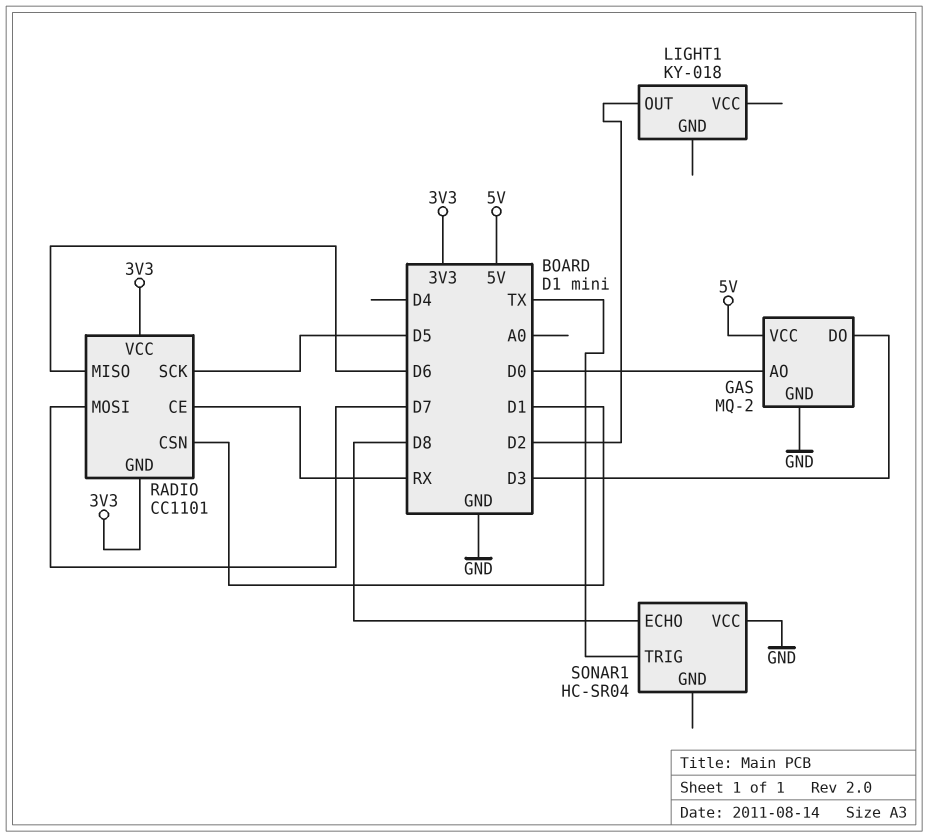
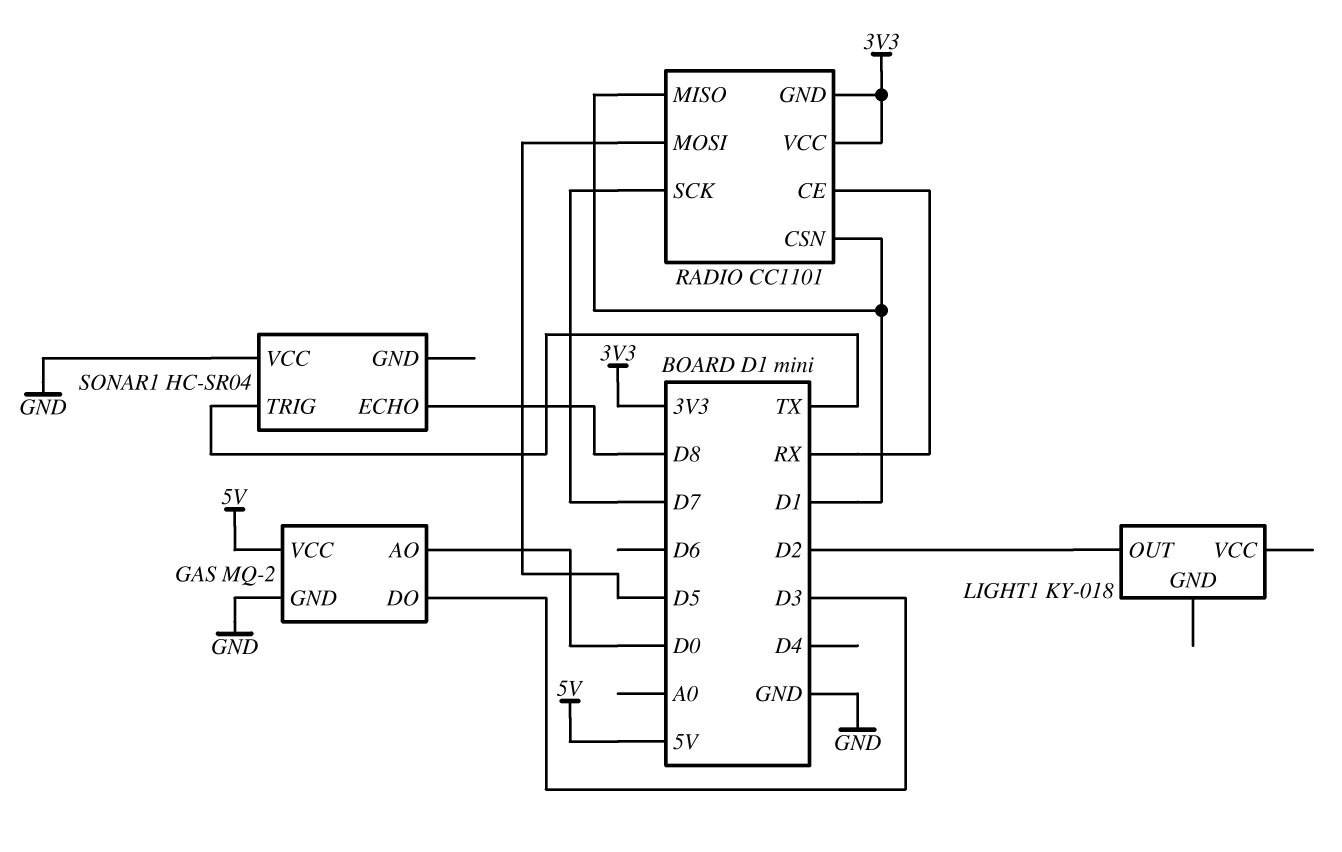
RADIO pin MISO: D6 -> D1
RADIO pin MOSI: D7 -> D5
RADIO pin SCK: D5 -> D7

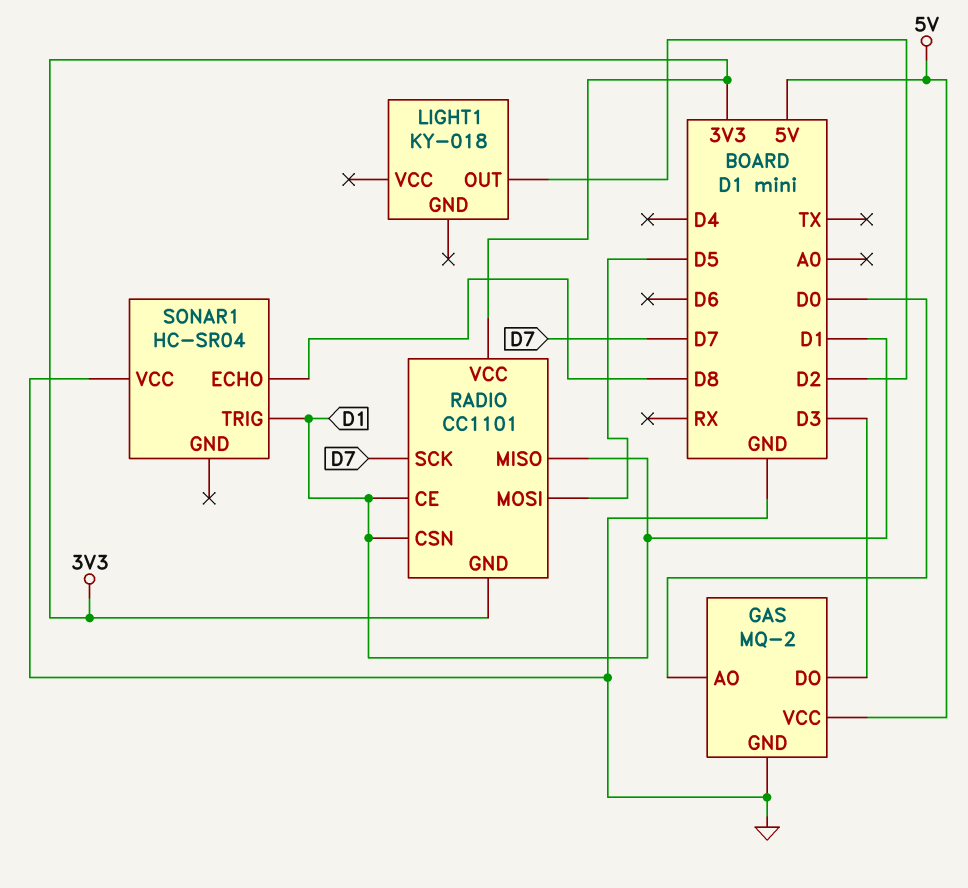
RADIO pin CE: RX -> D1
SONAR1 pin TRIG: TX -> D1

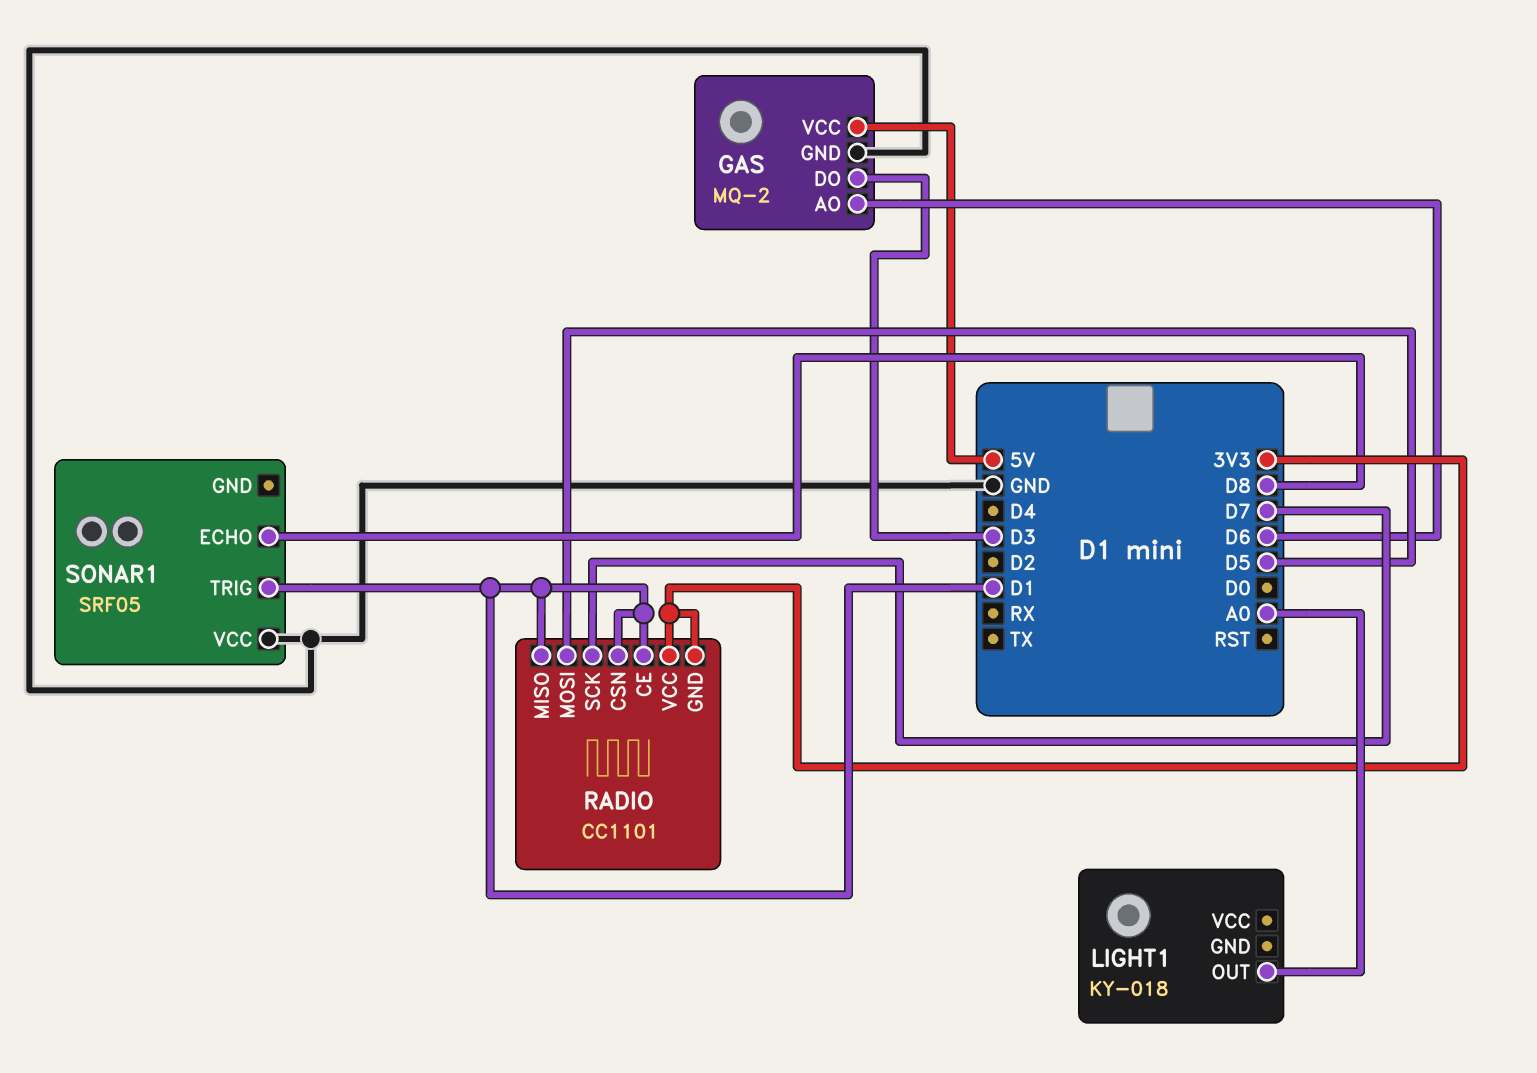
GAS pin AO: D0 -> D6
LIGHT1 pin OUT: D2 -> A0
SONAR1: HC-SR04 -> SRF05

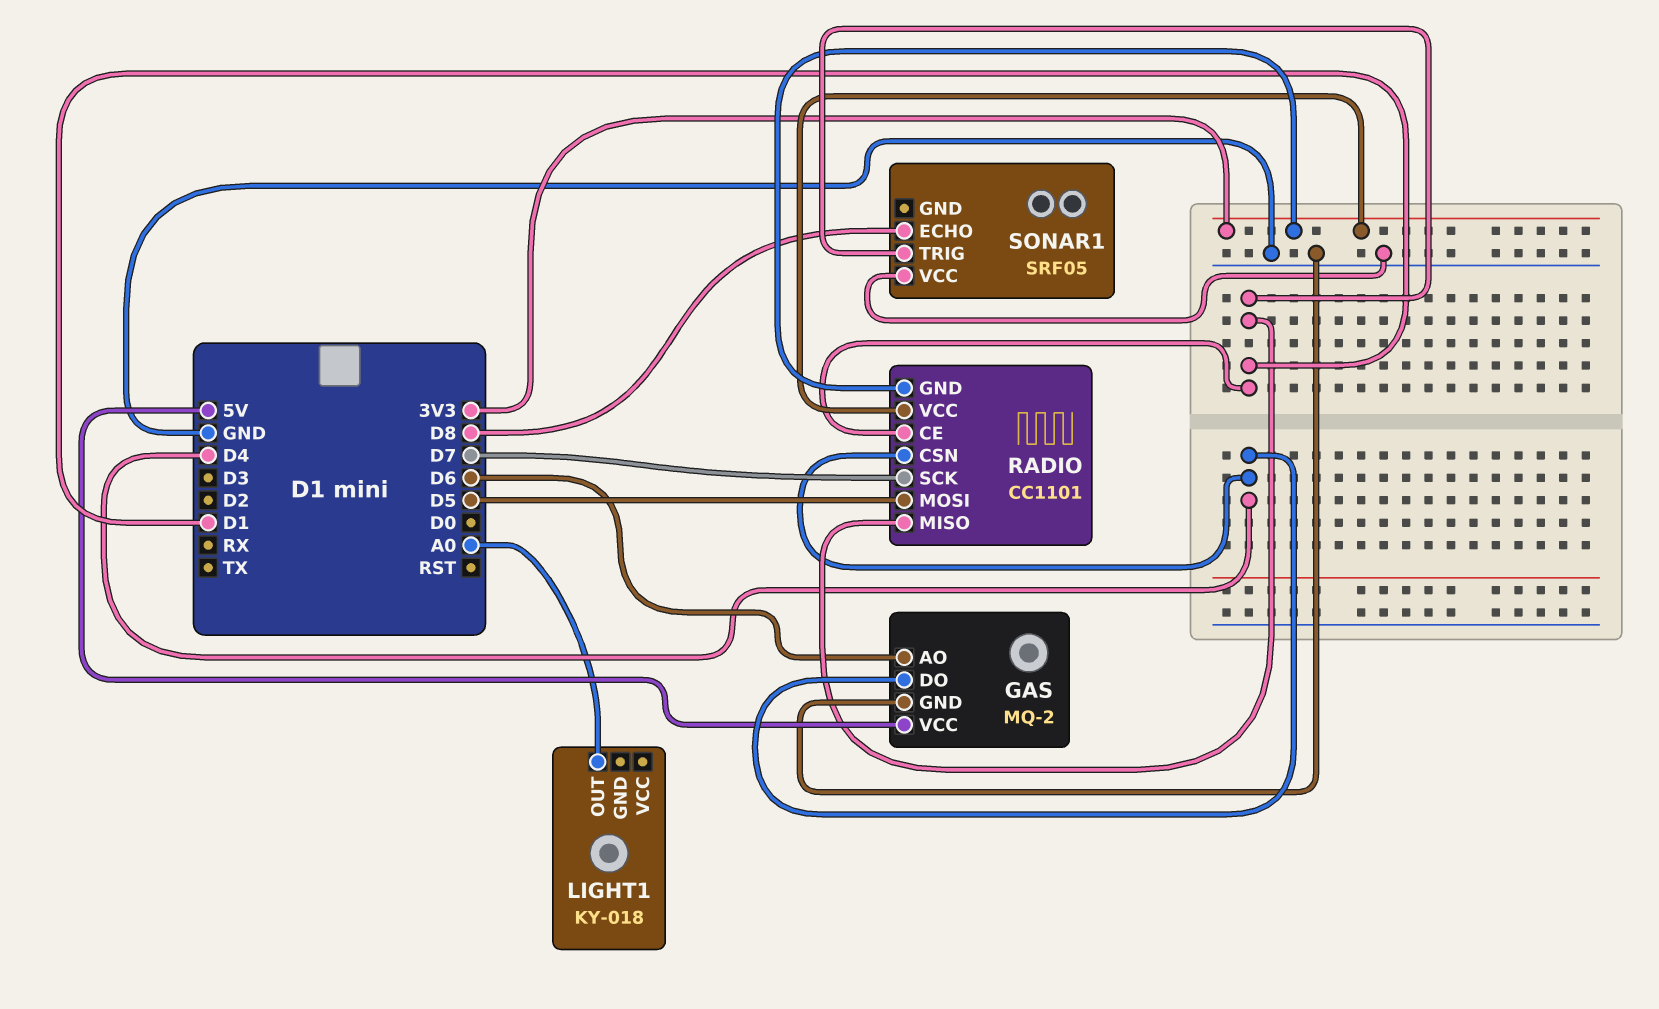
GAS pin DO: D3 -> D4
RADIO pin CSN: D1 -> D4

